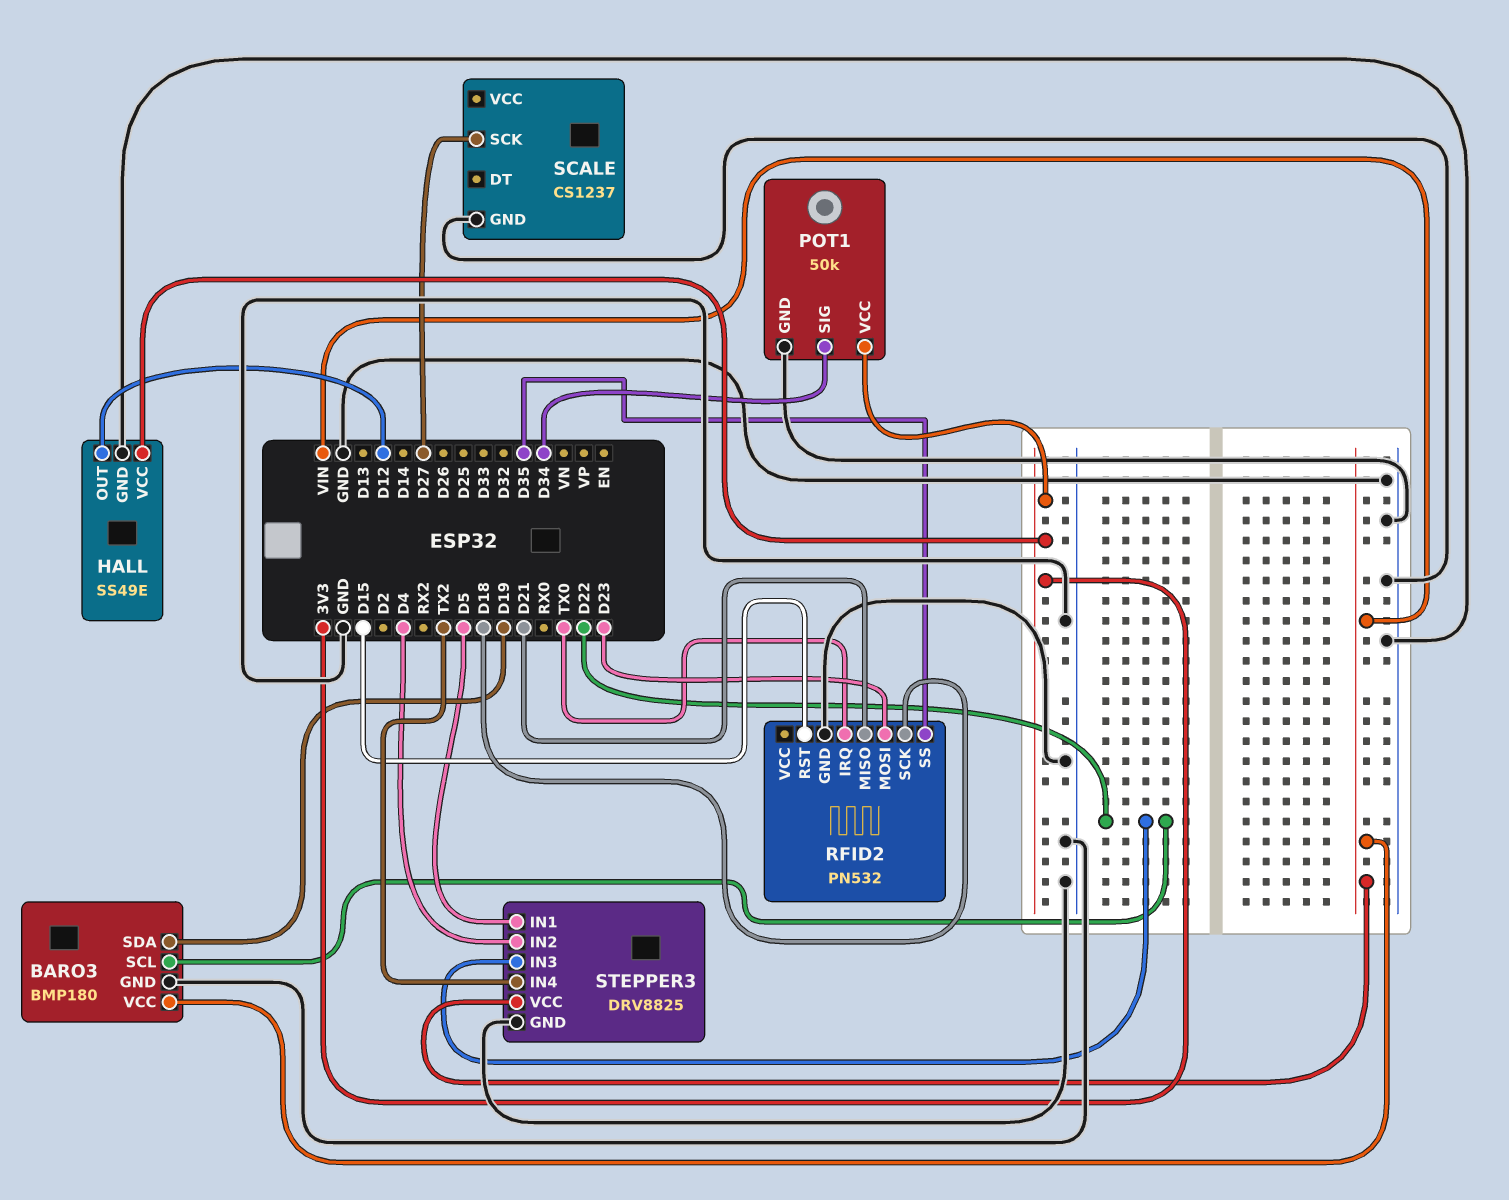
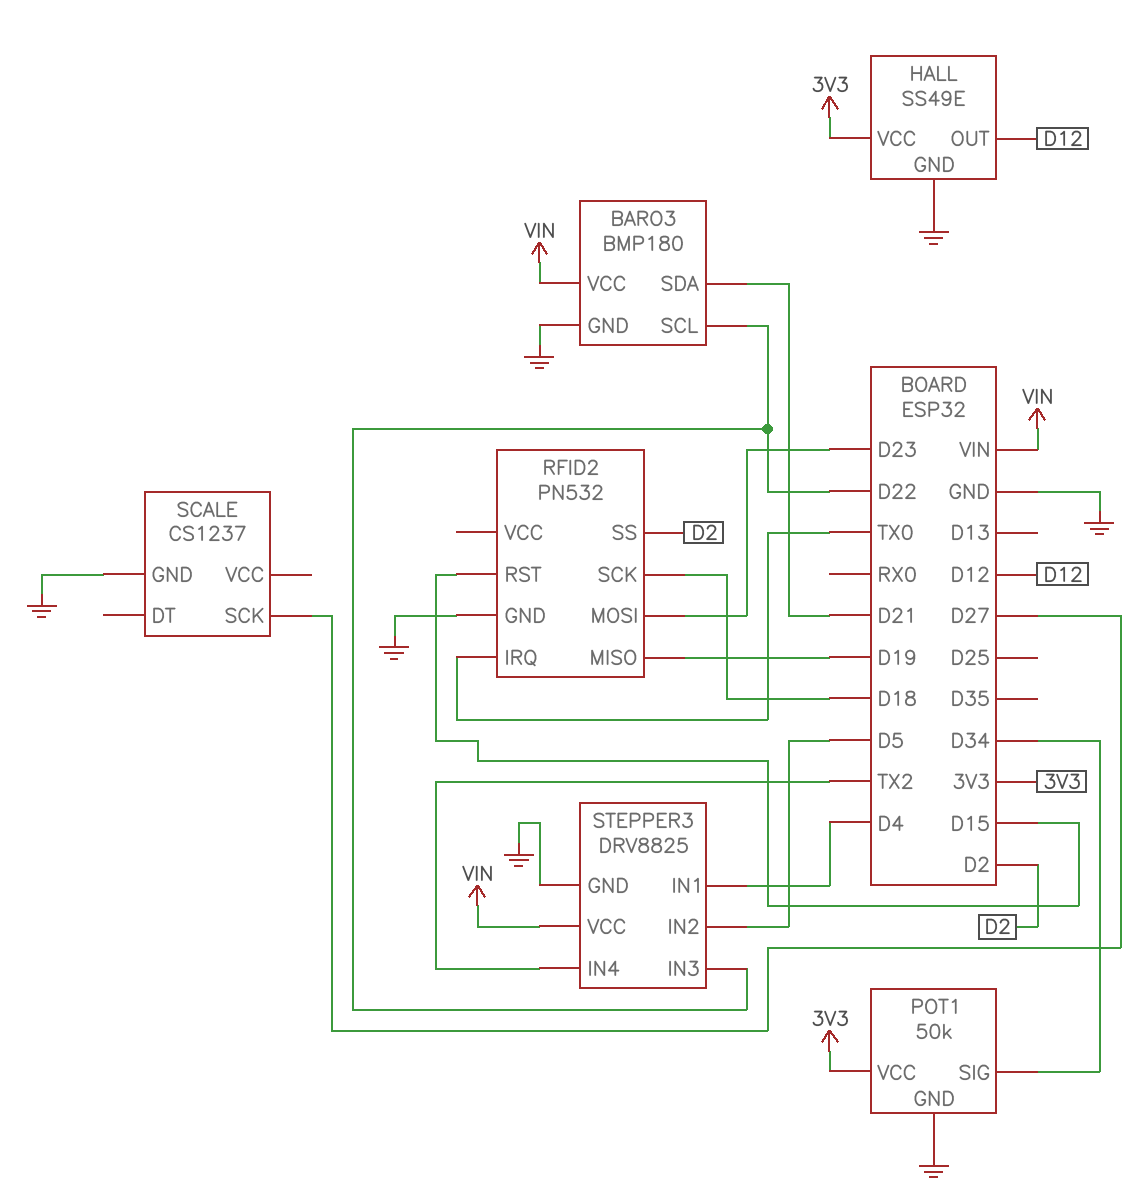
BARO3 pin SDA: D19 -> D21
RFID2 pin MISO: D21 -> D19
RFID2 pin SS: D35 -> D2
STEPPER3 pin IN1: D5 -> D4
STEPPER3 pin IN2: D4 -> D5

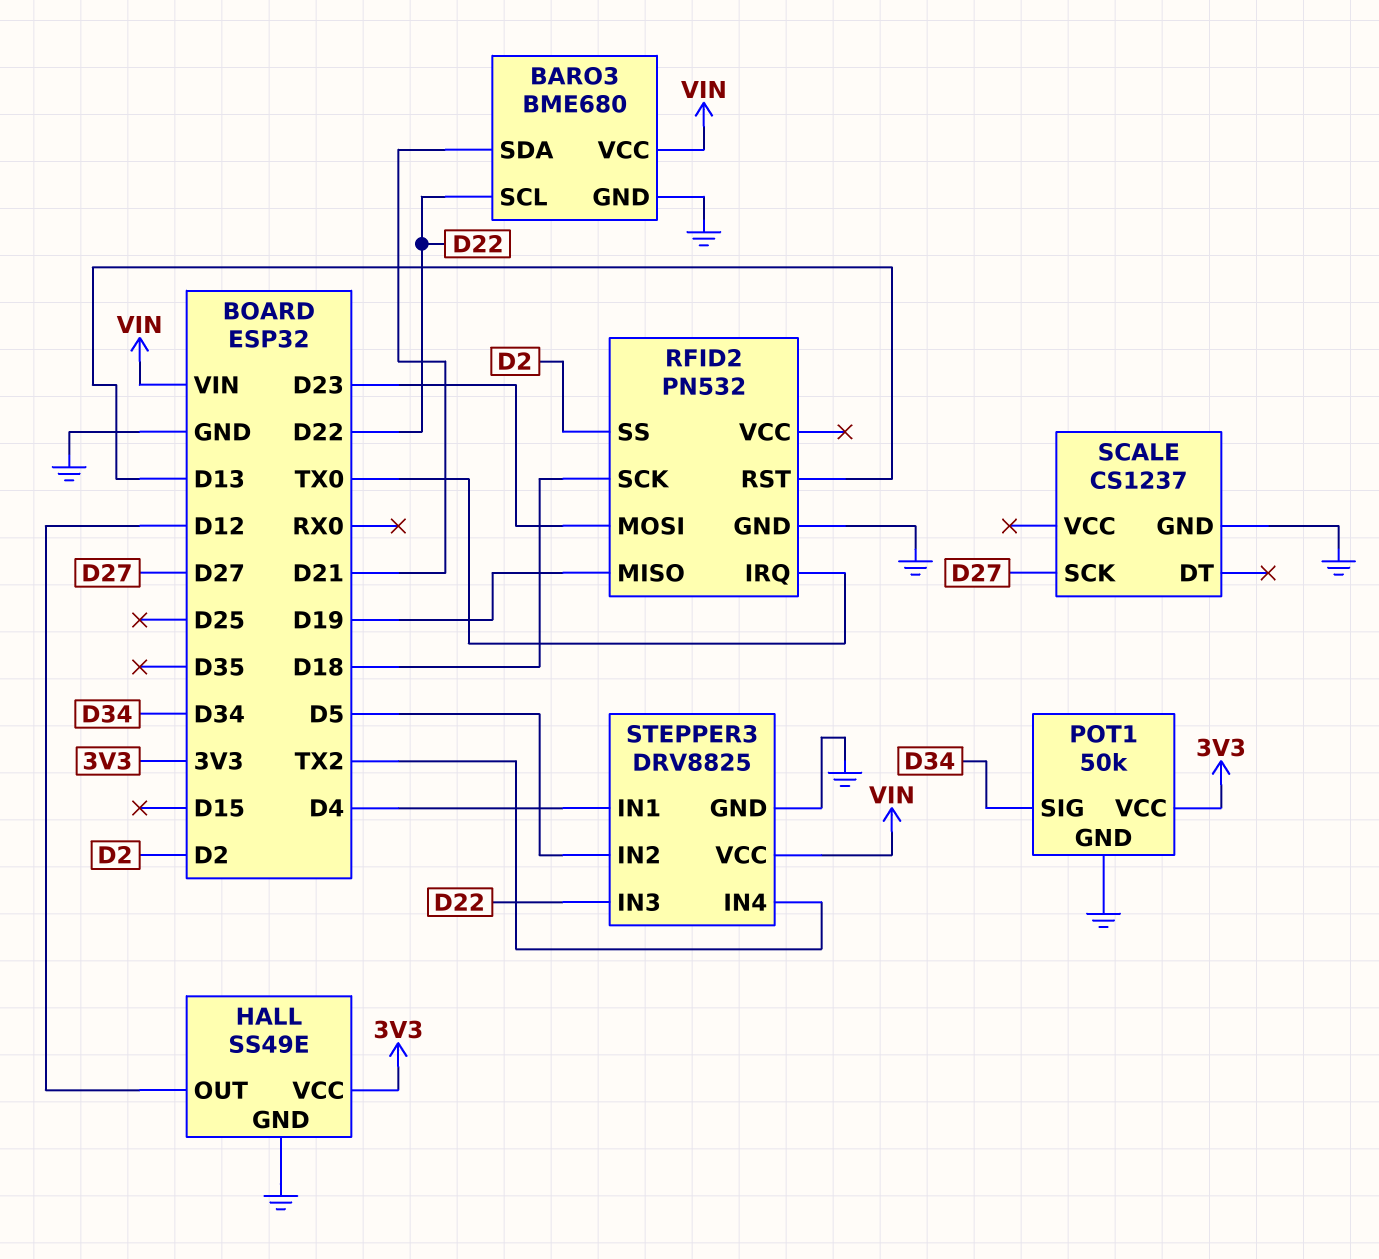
BARO3: BMP180 -> BME680
RFID2 pin RST: D15 -> D13

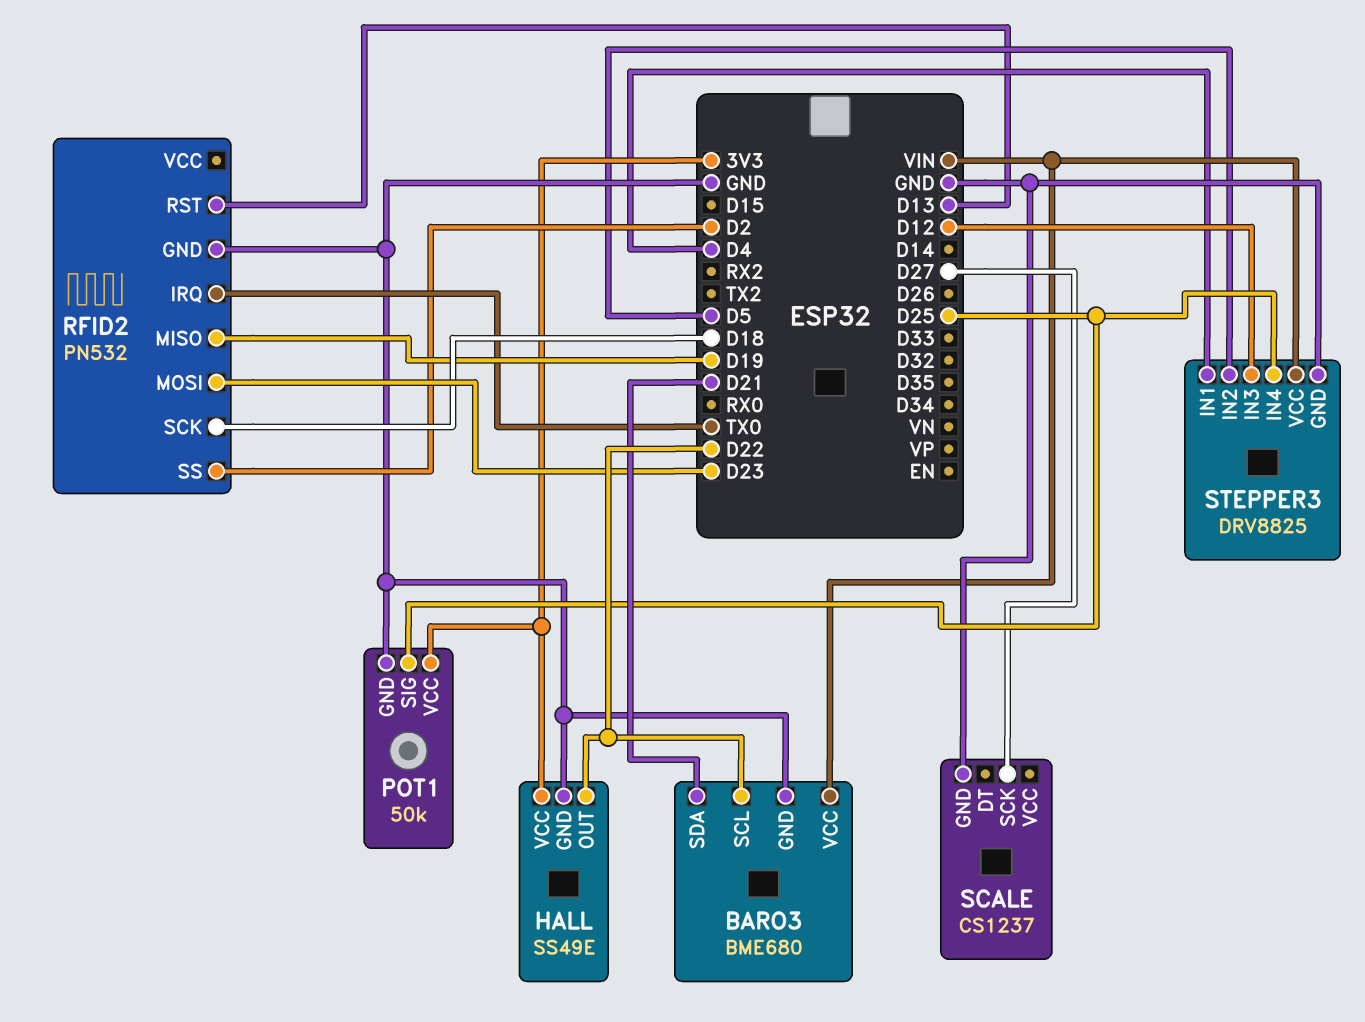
HALL pin OUT: D12 -> D22
POT1 pin SIG: D34 -> D25
STEPPER3 pin IN3: D22 -> D12
STEPPER3 pin IN4: TX2 -> D25

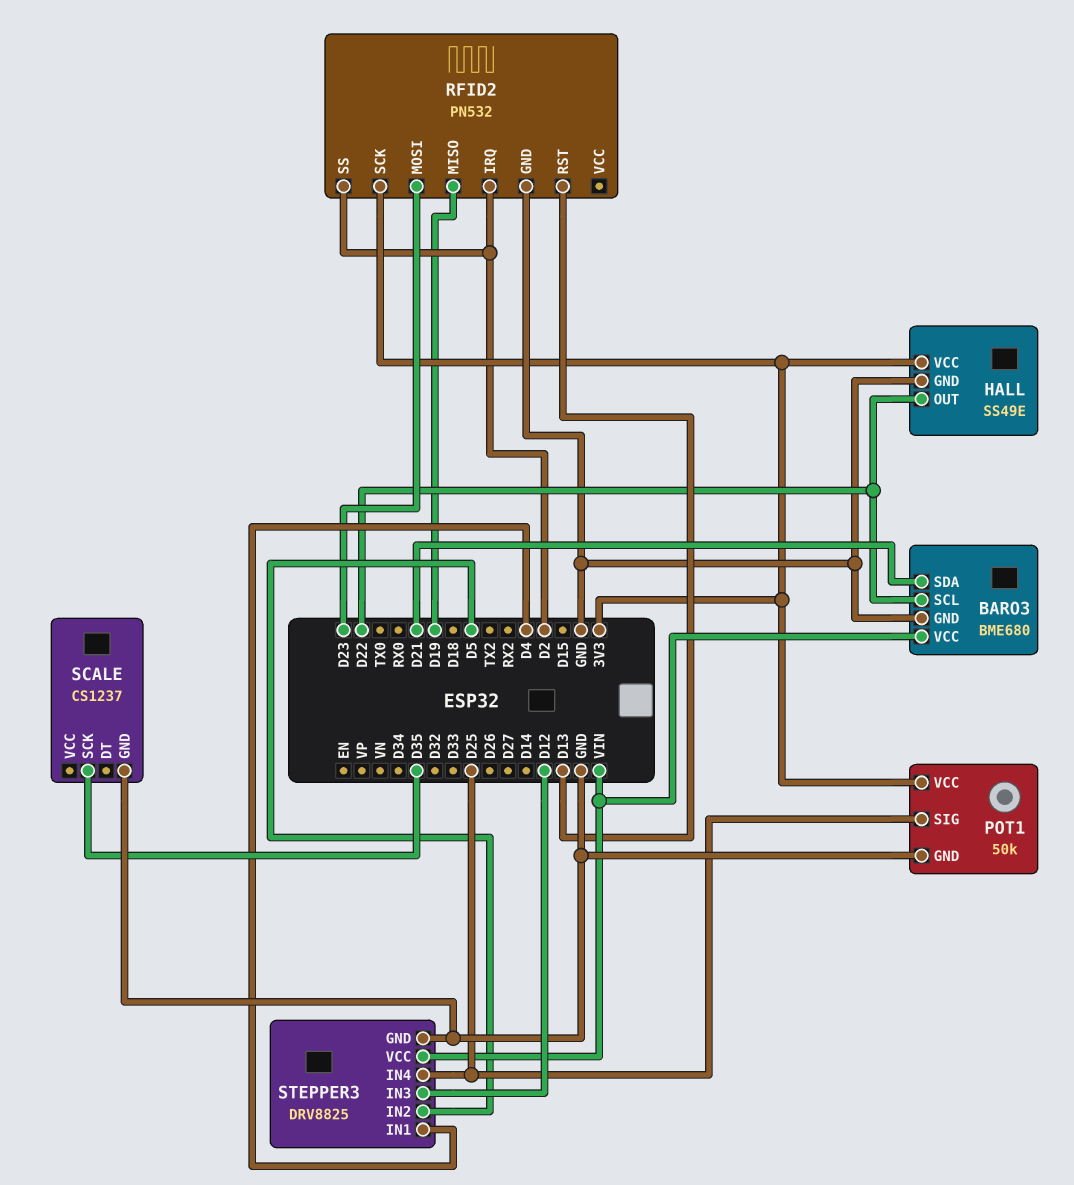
RFID2 pin IRQ: TX0 -> D2
RFID2 pin SCK: D18 -> 3V3
SCALE pin SCK: D27 -> D35

